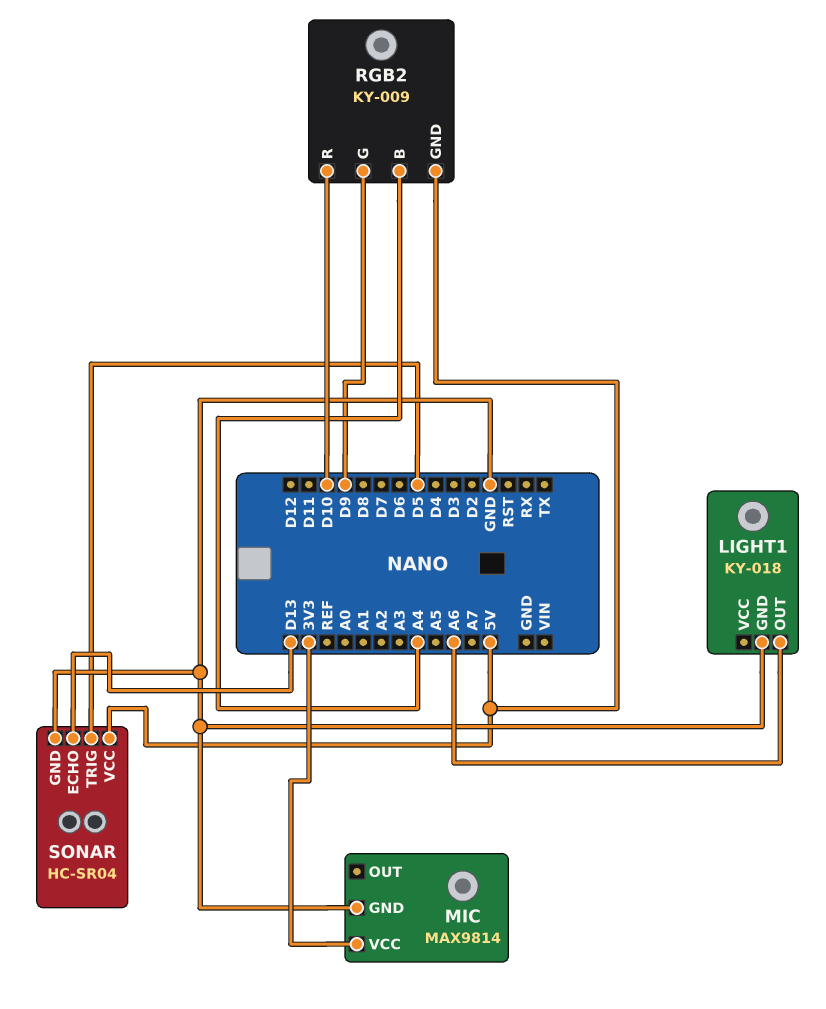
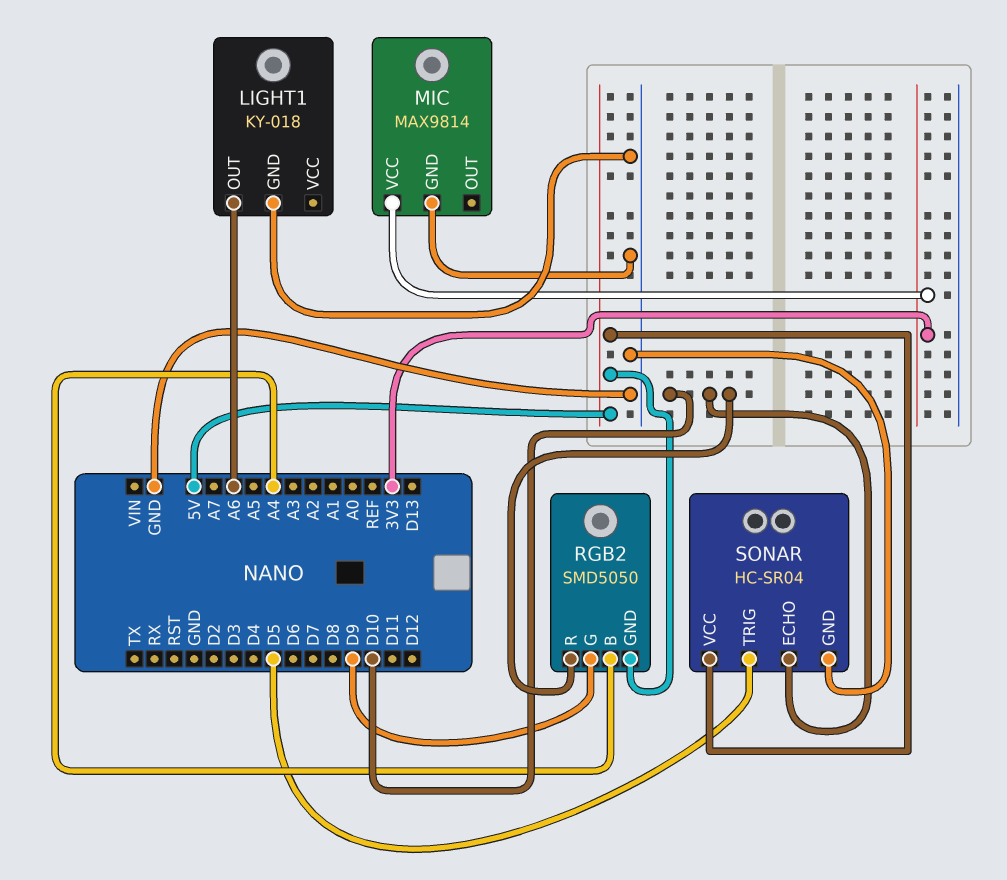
RGB2: KY-009 -> SMD5050
SONAR pin ECHO: D13 -> D10

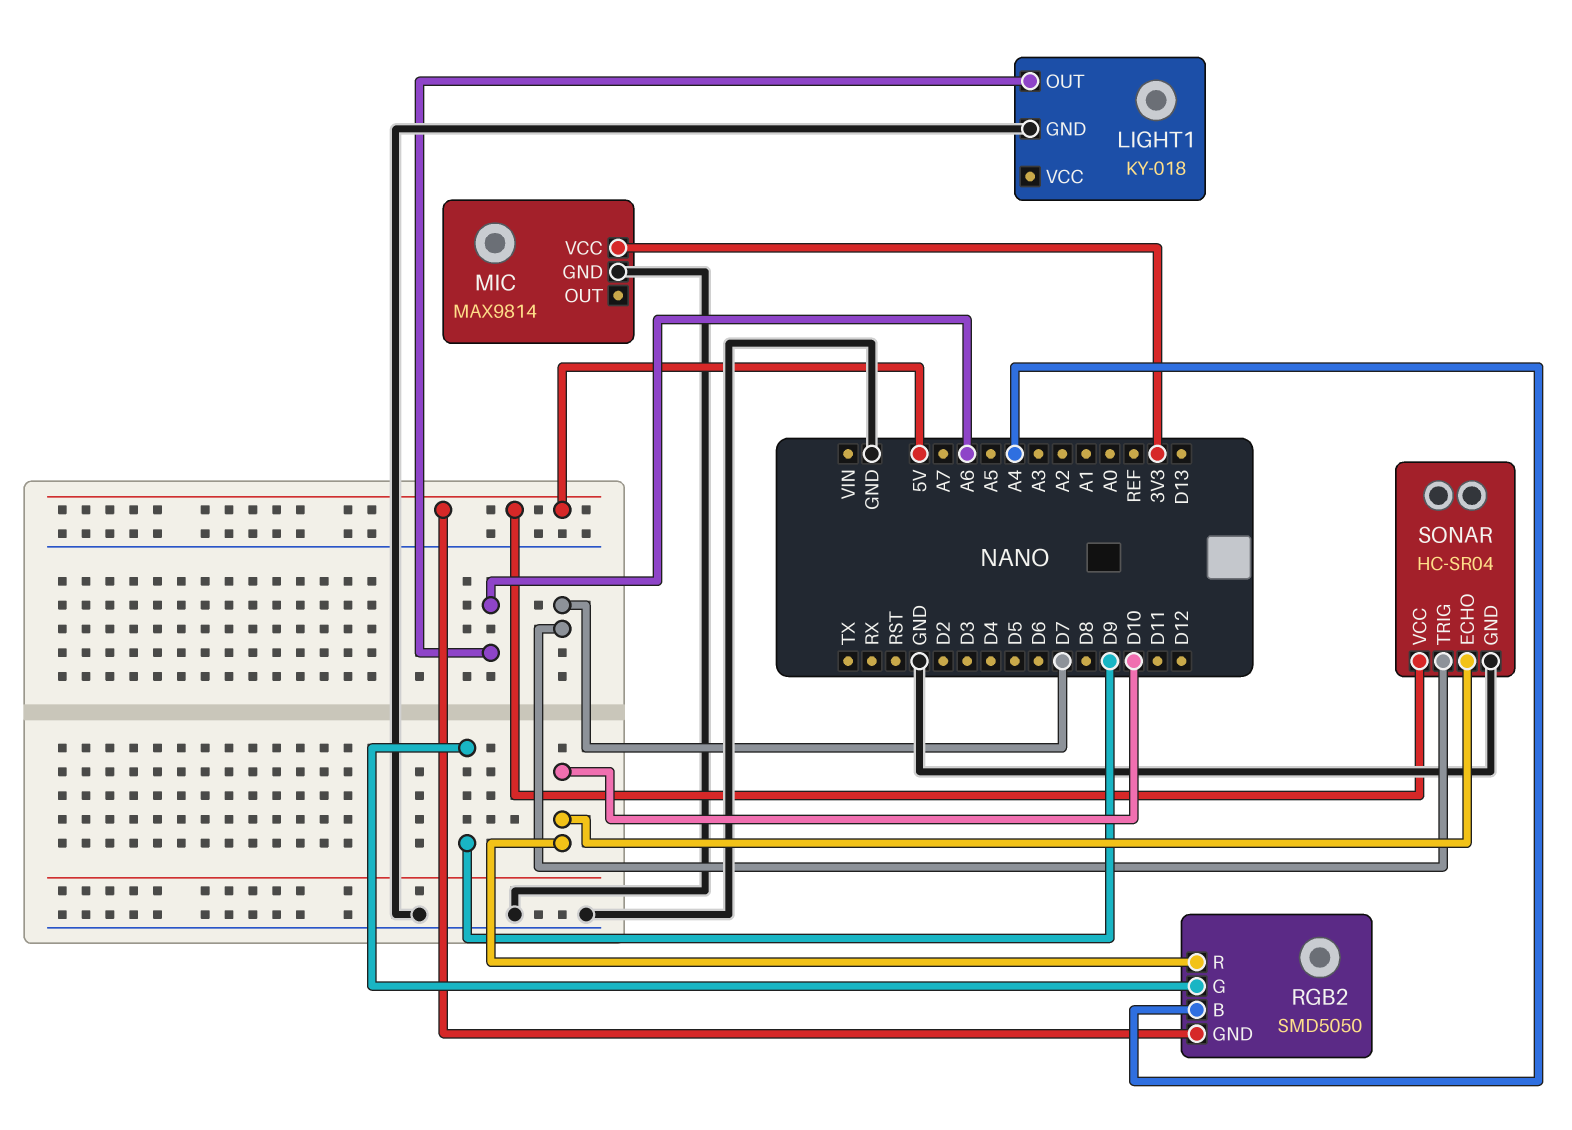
SONAR pin TRIG: D5 -> D7

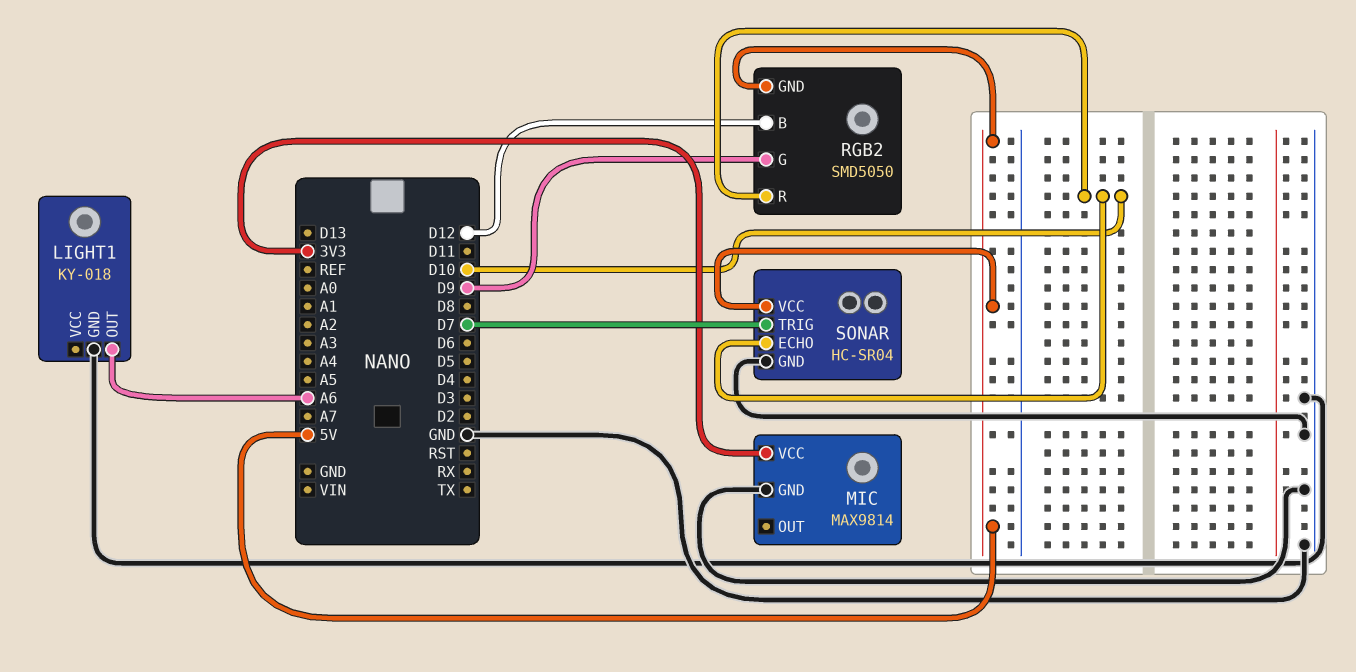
RGB2 pin B: A4 -> D12

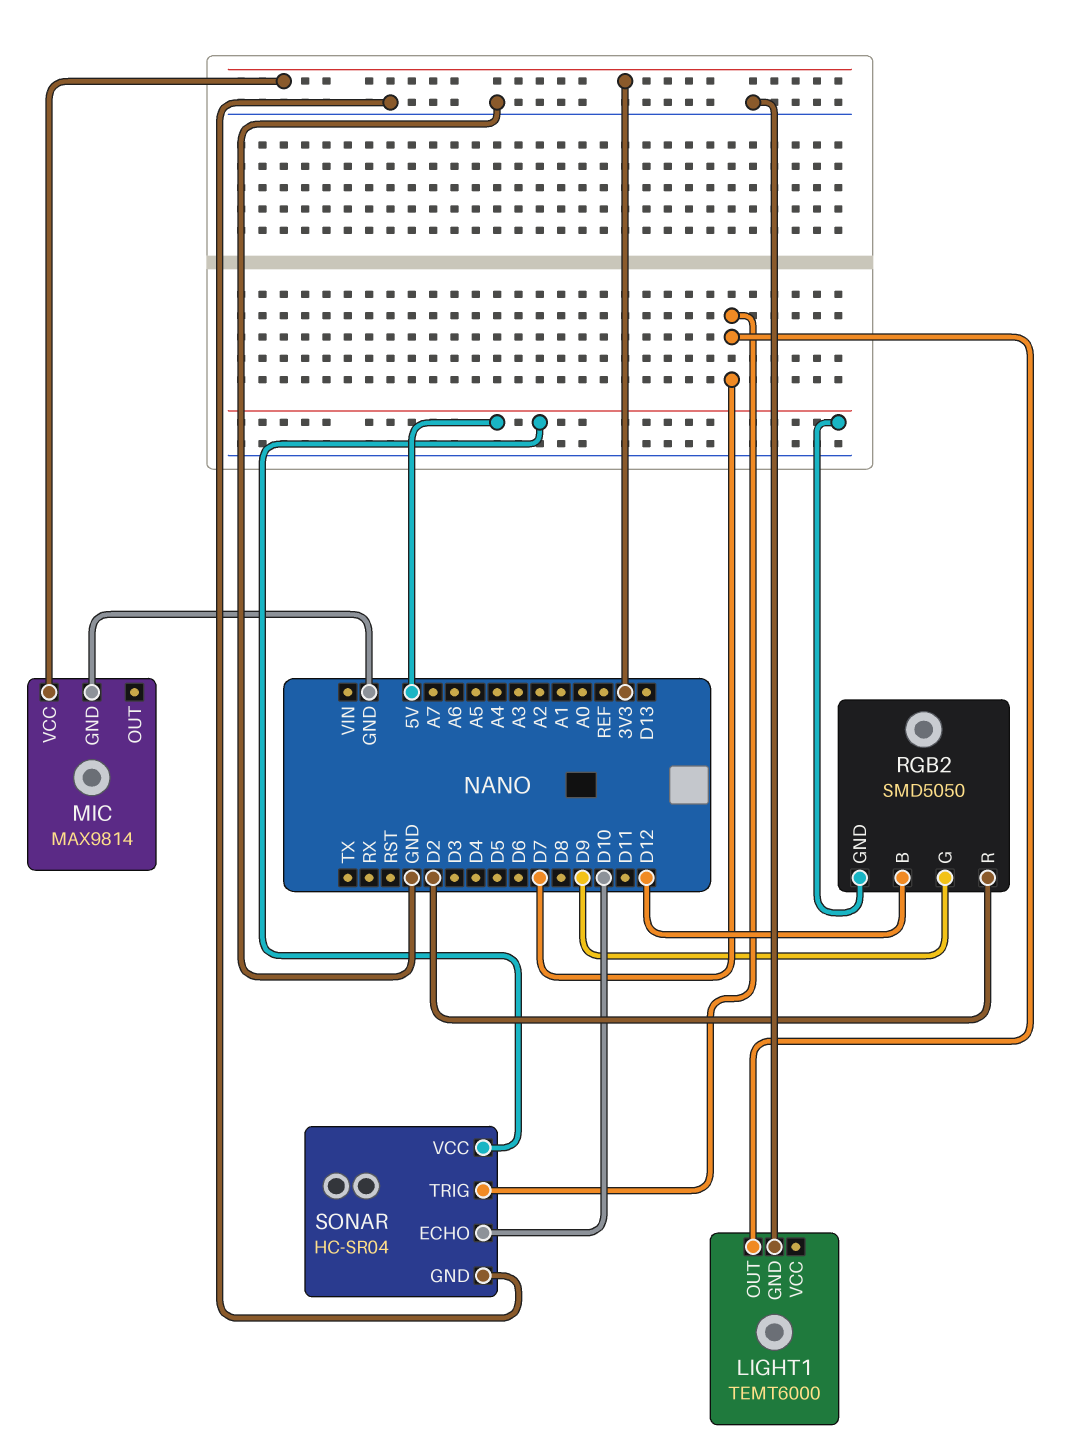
LIGHT1: KY-018 -> TEMT6000
LIGHT1 pin OUT: A6 -> D7
RGB2 pin R: D10 -> D2

